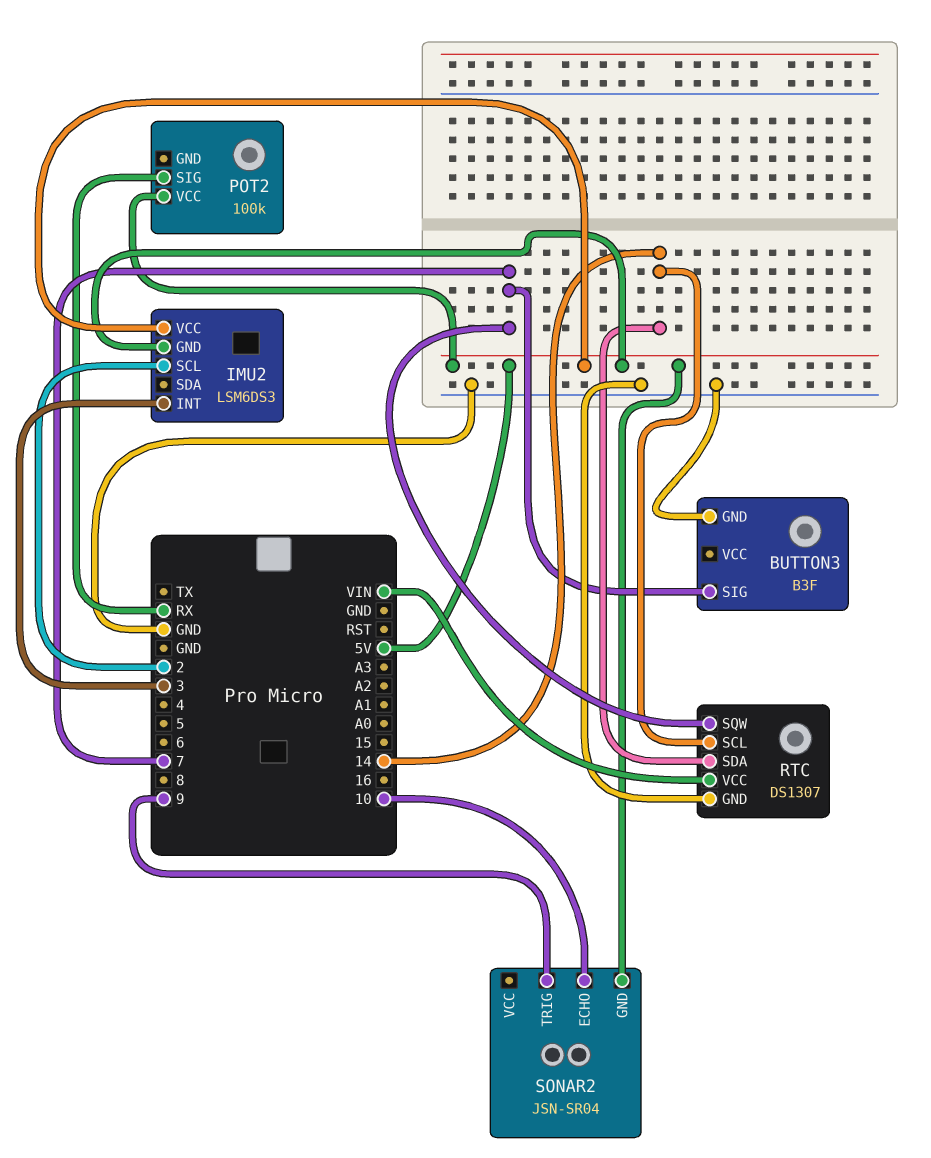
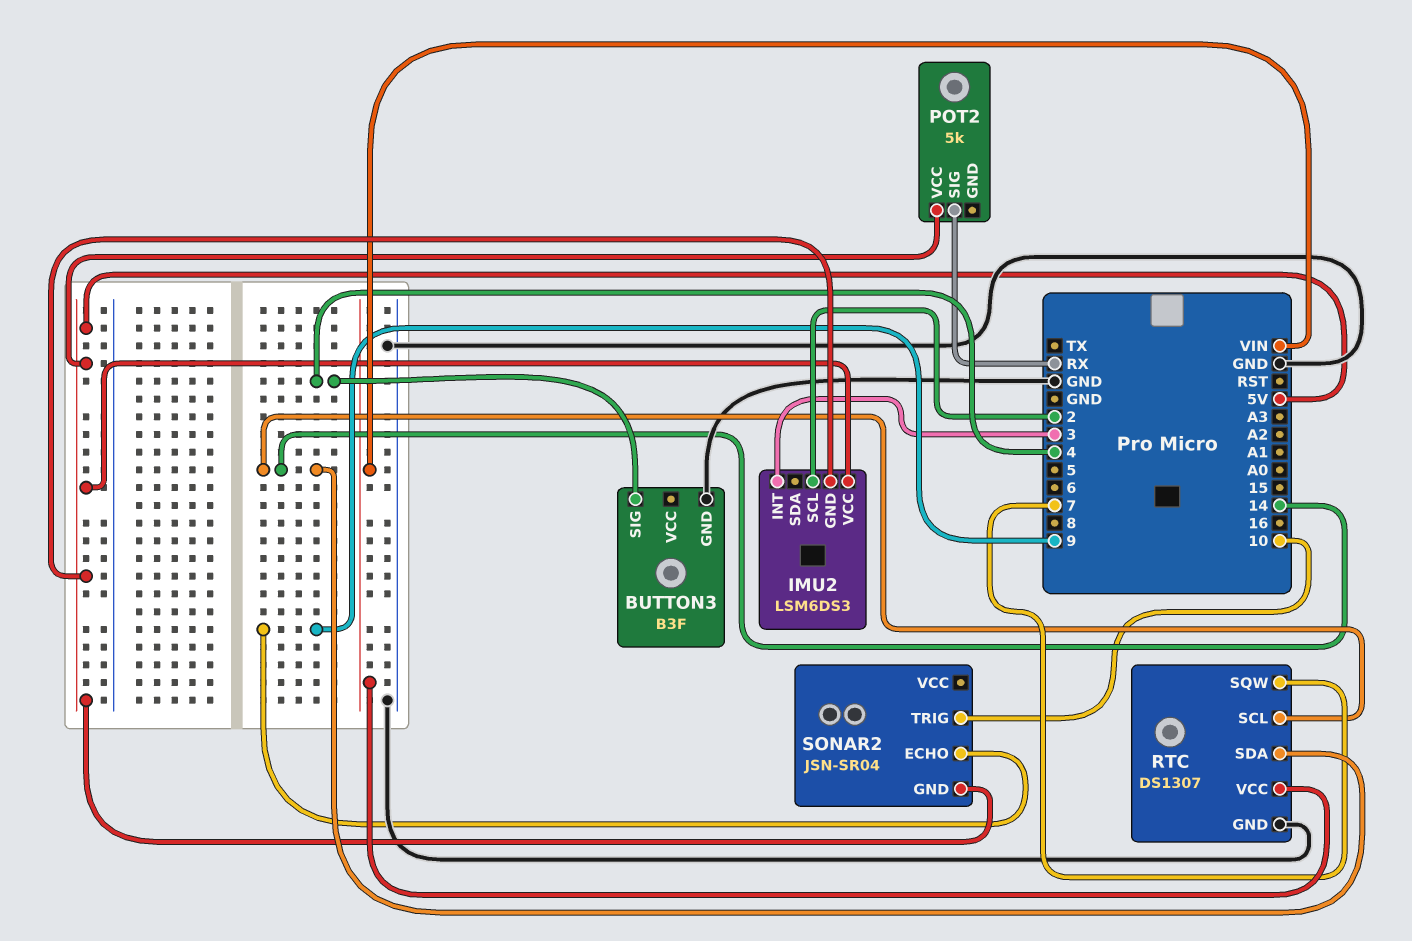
BUTTON3 pin SIG: 7 -> 4
POT2: 100k -> 5k
SONAR2 pin ECHO: 10 -> 9
SONAR2 pin TRIG: 9 -> 10

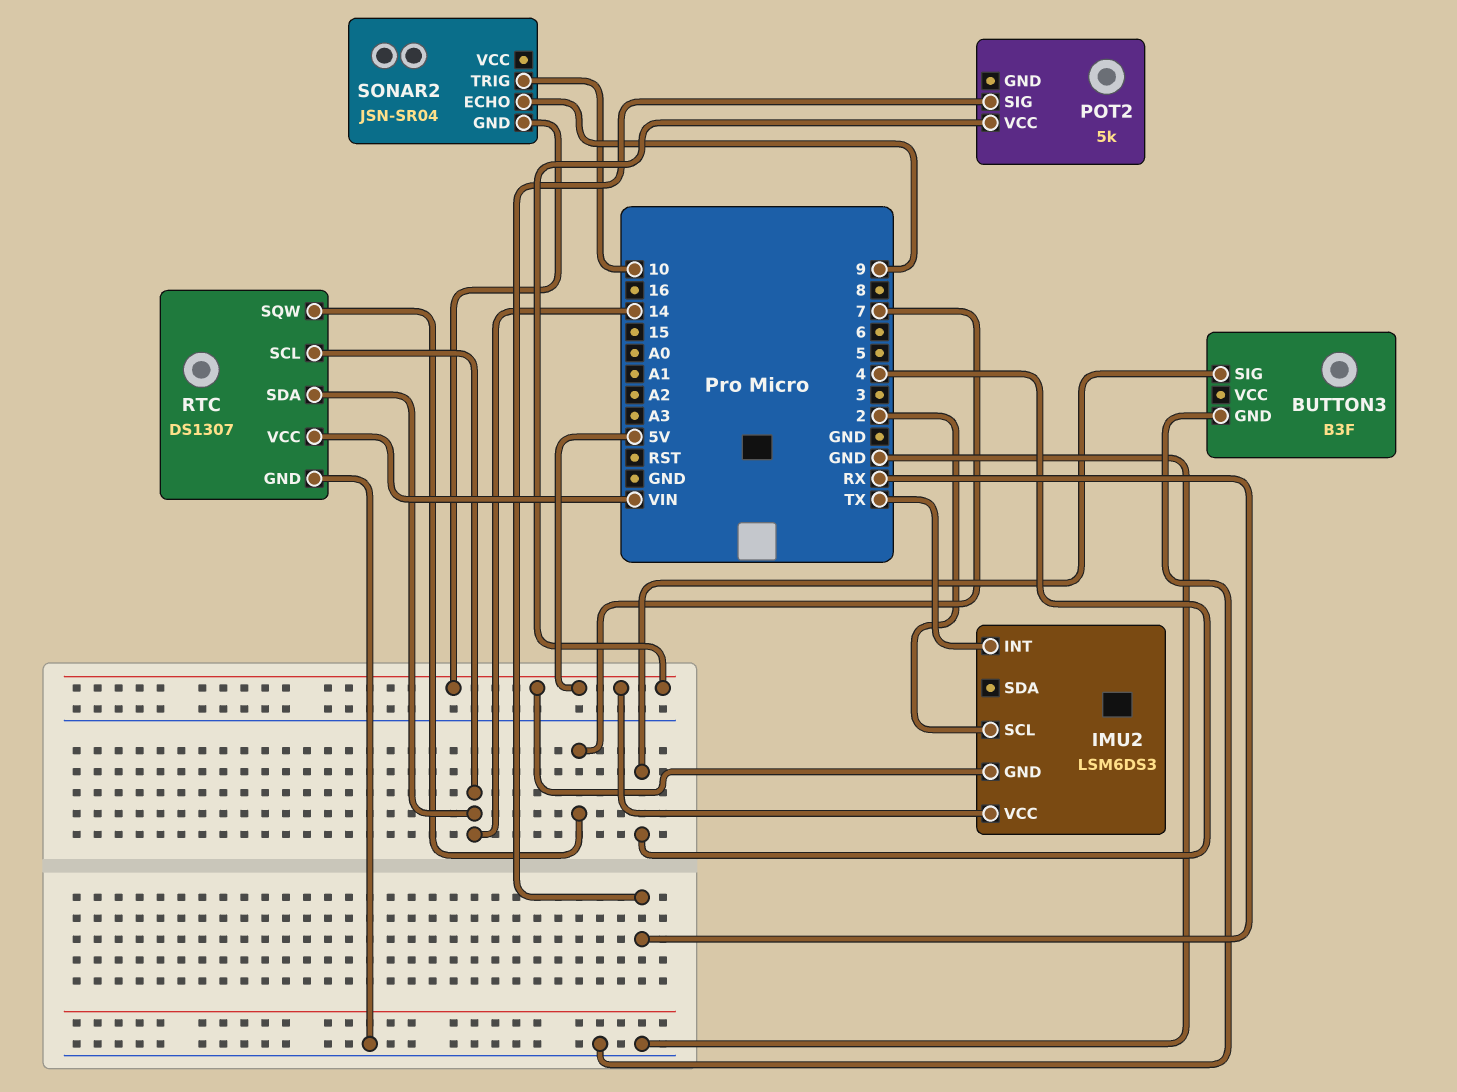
IMU2 pin INT: 3 -> TX

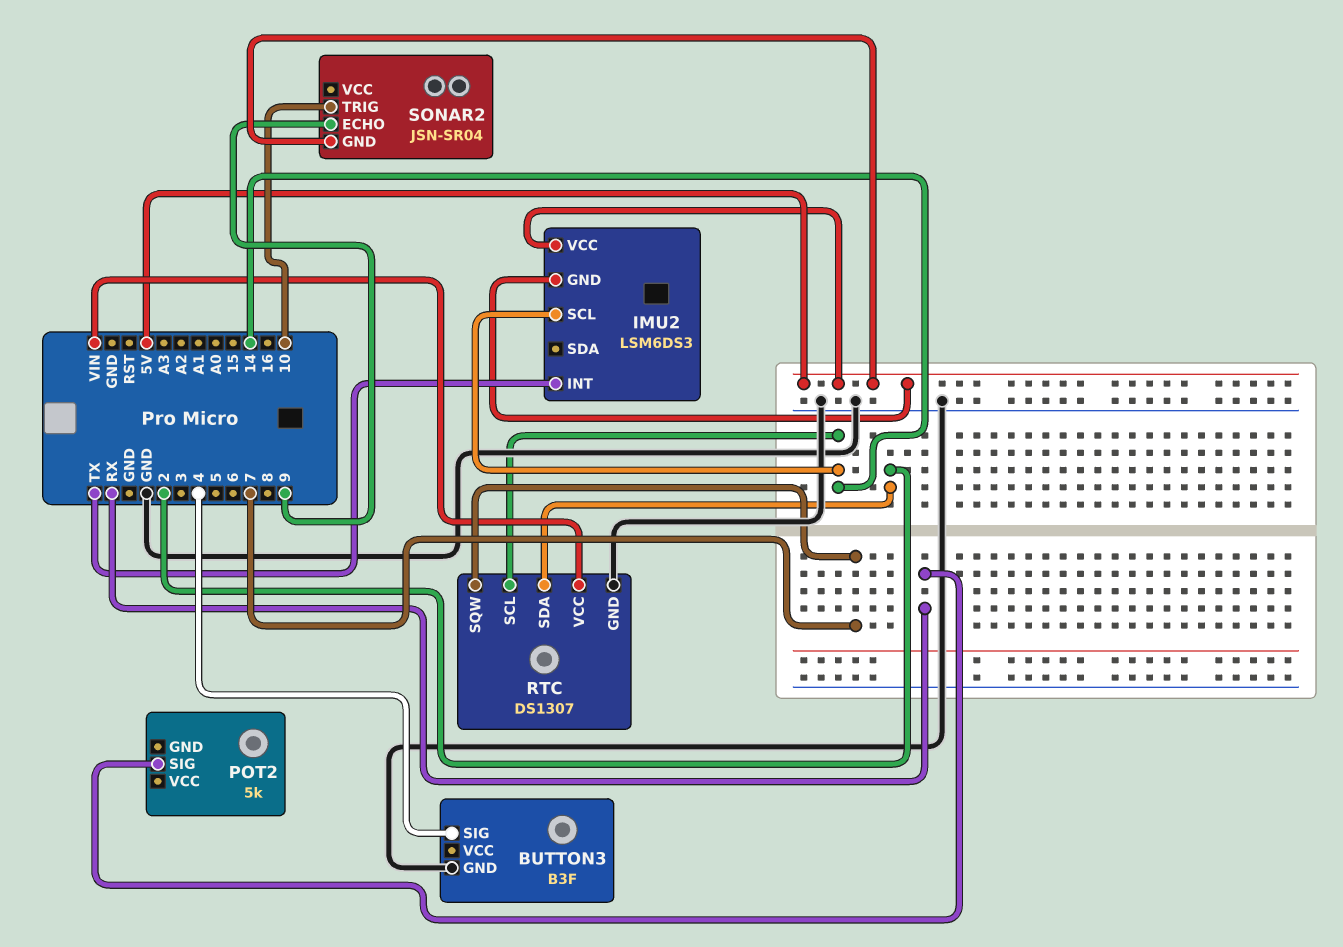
IMU2 pin SCL: 2 -> 14
POT2 pin VCC: 5V -> none
RTC pin SDA: 14 -> 2

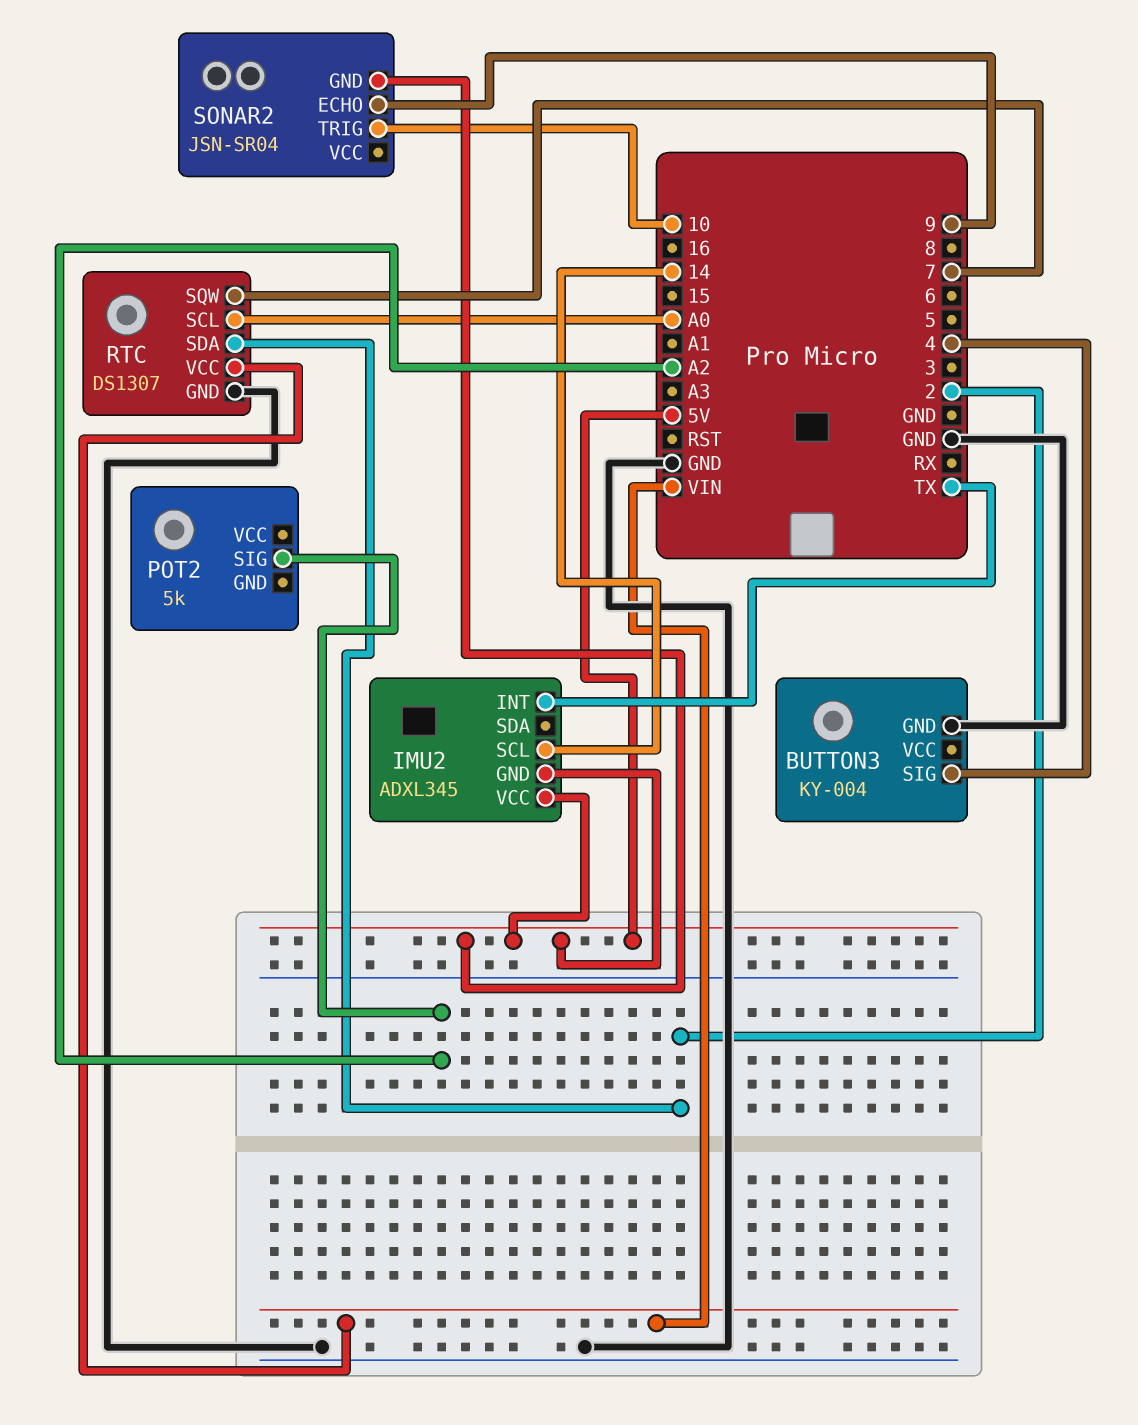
BUTTON3: B3F -> KY-004
IMU2: LSM6DS3 -> ADXL345
POT2 pin SIG: RX -> A2
RTC pin SCL: 14 -> A0

